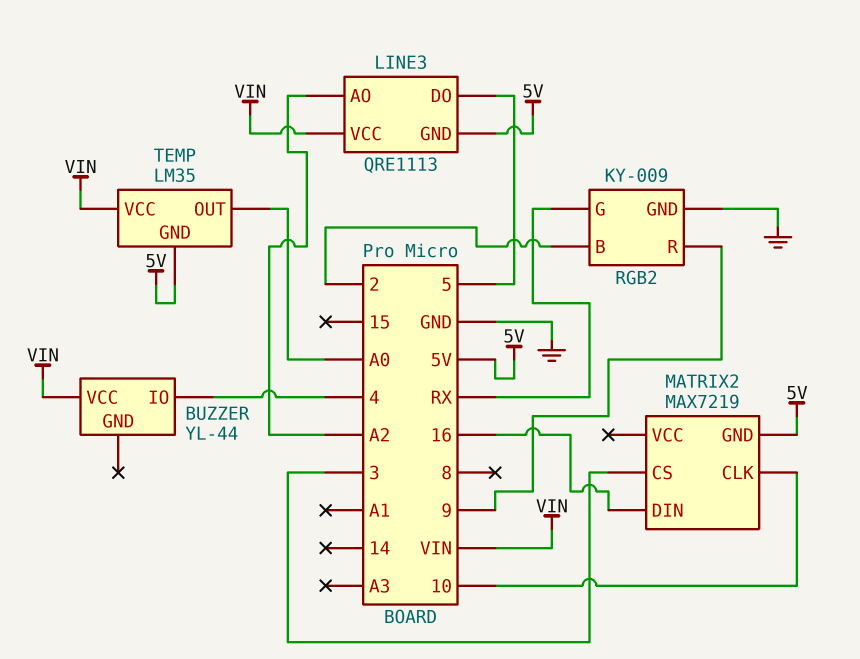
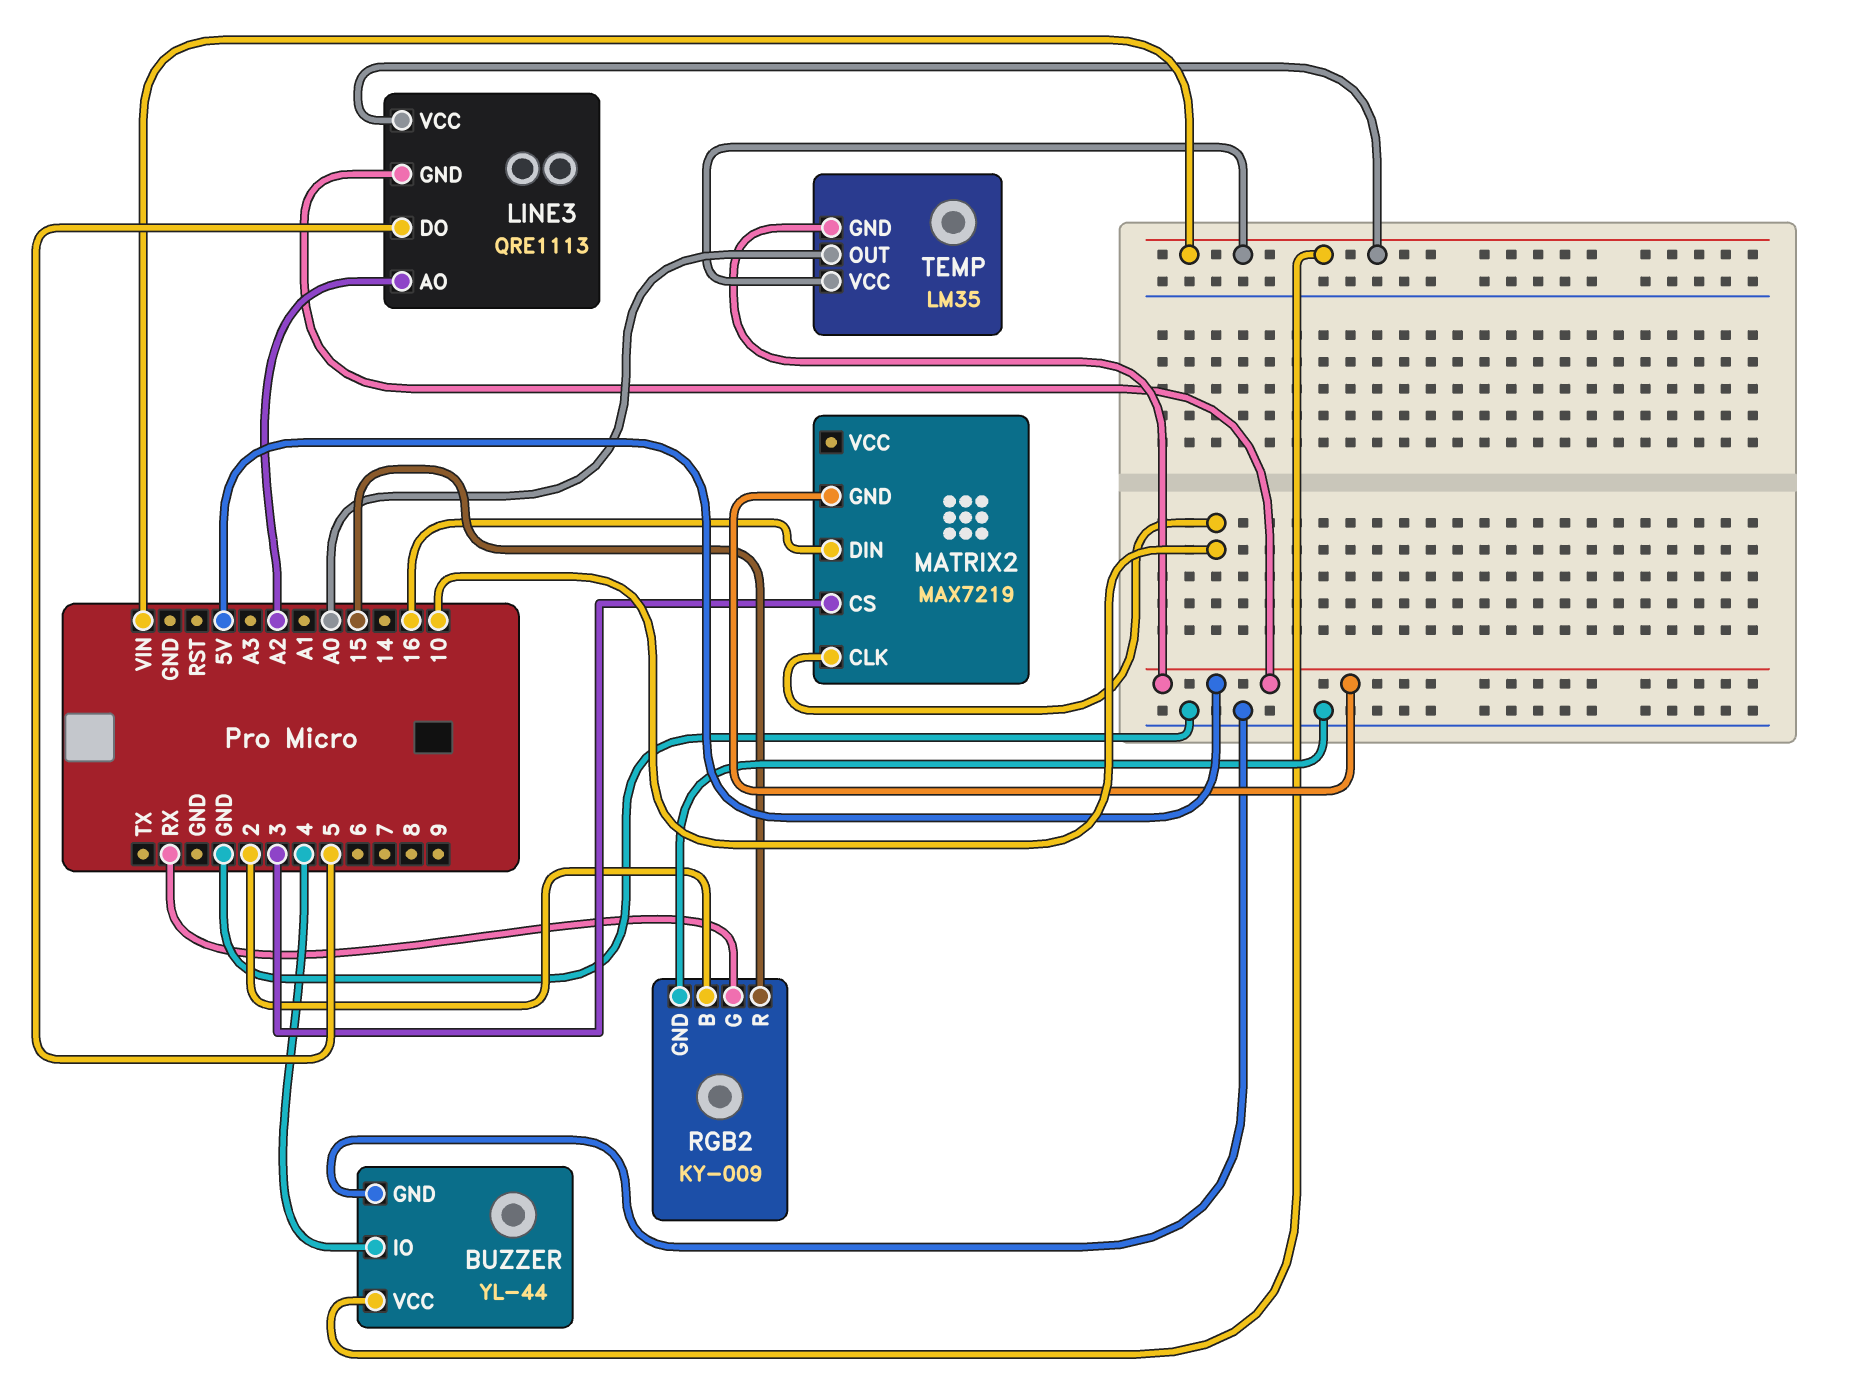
BUZZER pin GND: none -> GND
RGB2 pin R: 9 -> 15

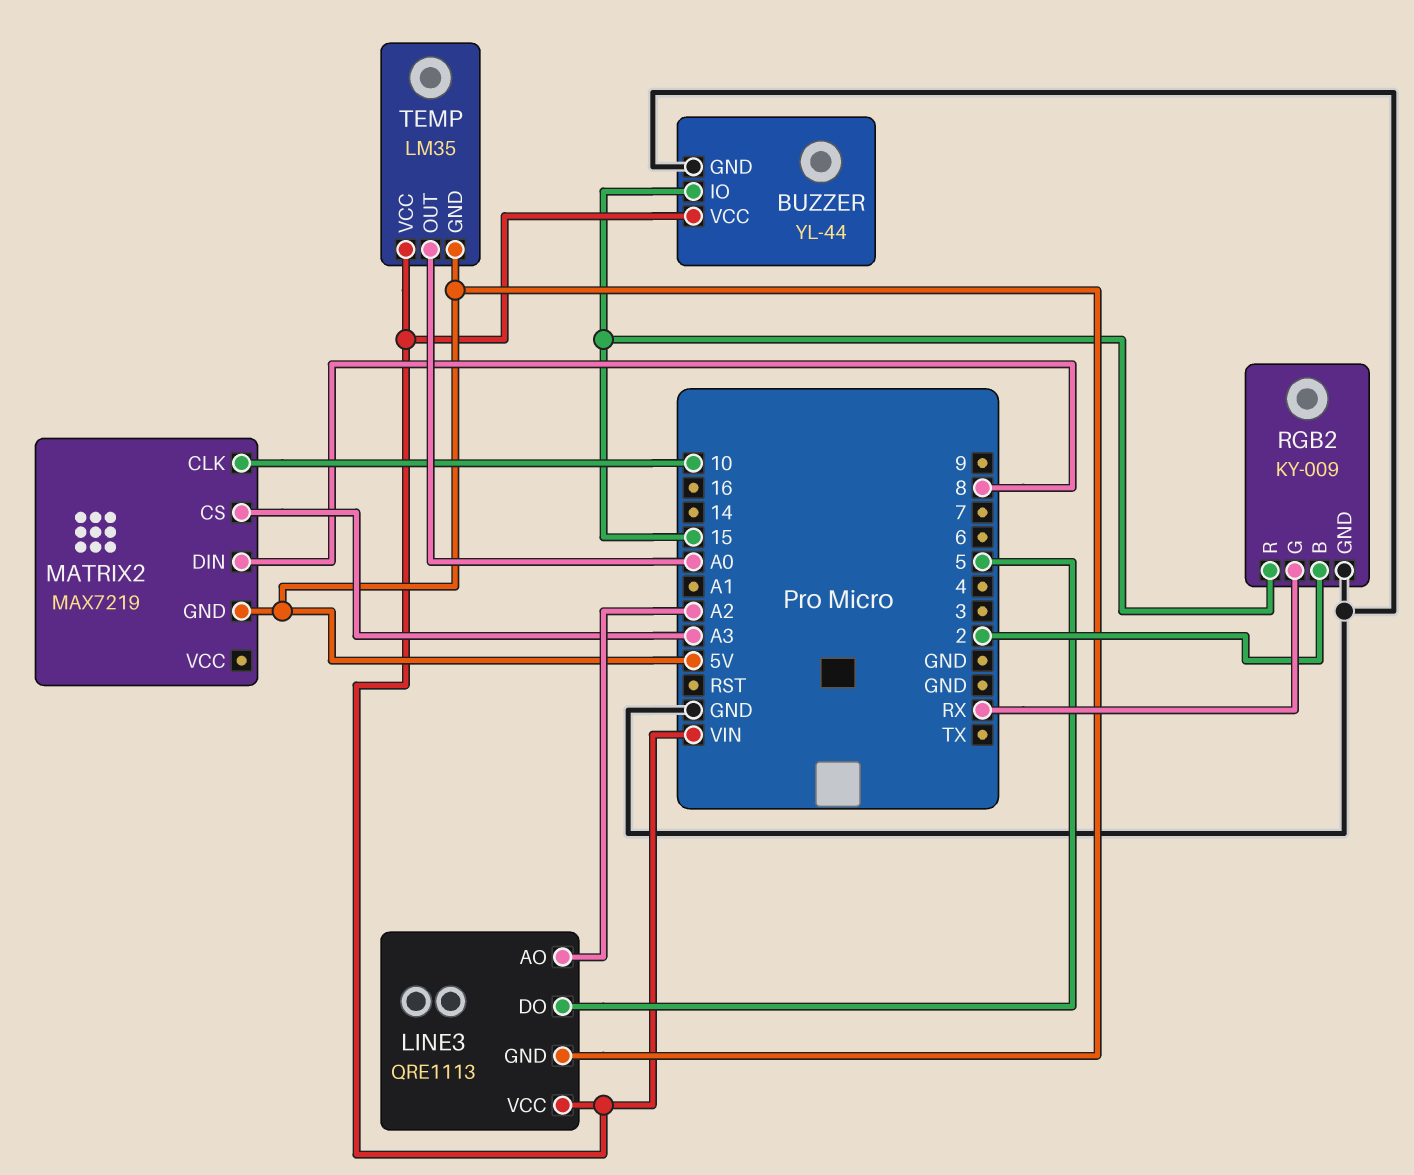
BUZZER pin IO: 4 -> 15
MATRIX2 pin CS: 3 -> A3
MATRIX2 pin DIN: 16 -> 8

